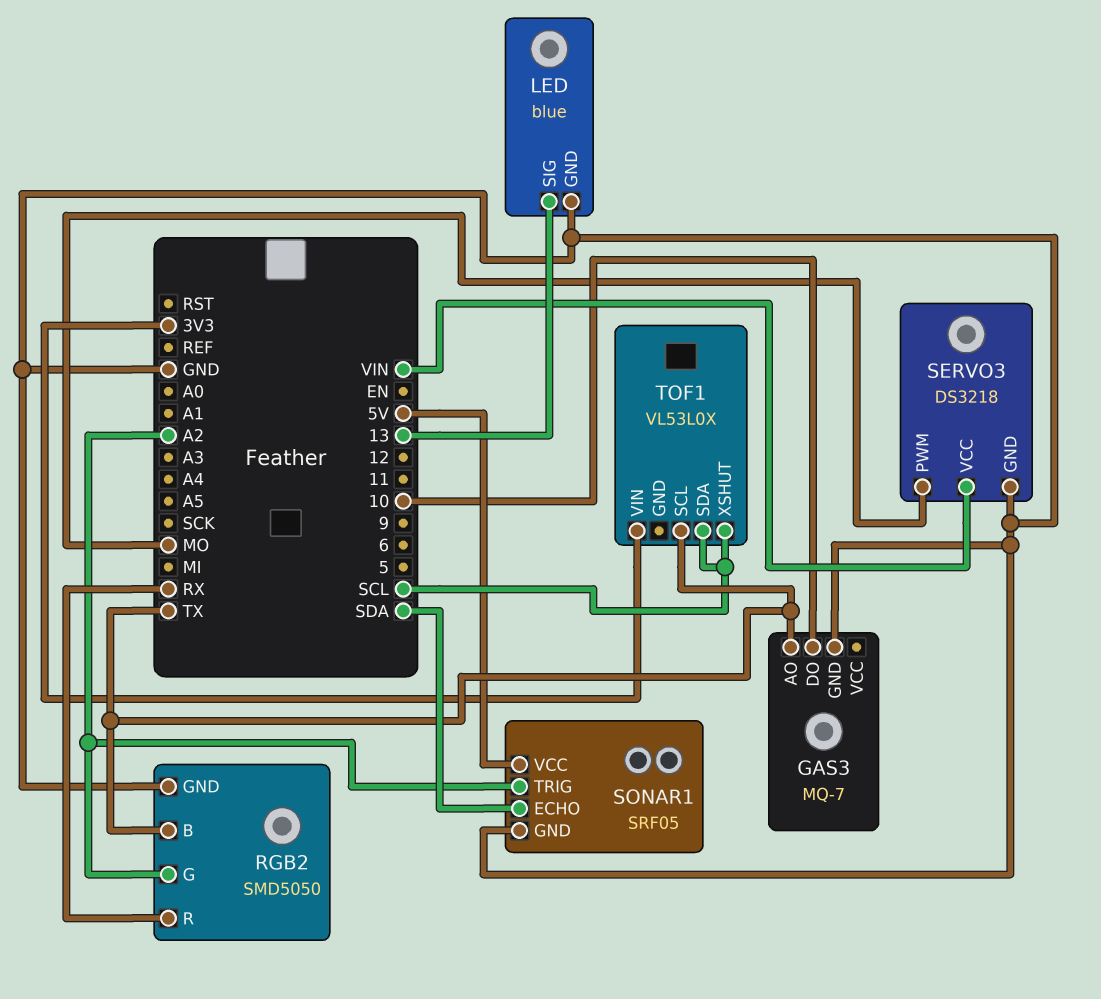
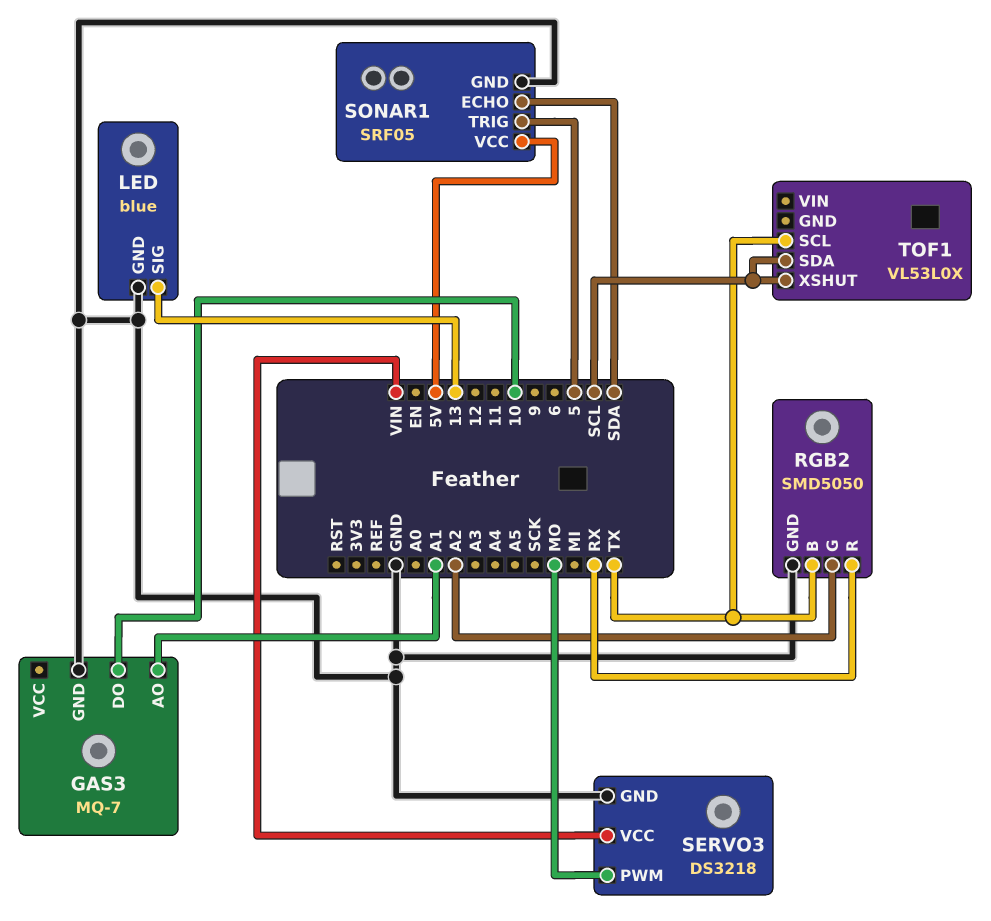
GAS3 pin AO: TX -> A1
SONAR1 pin TRIG: A2 -> 5
TOF1 pin VIN: 3V3 -> none

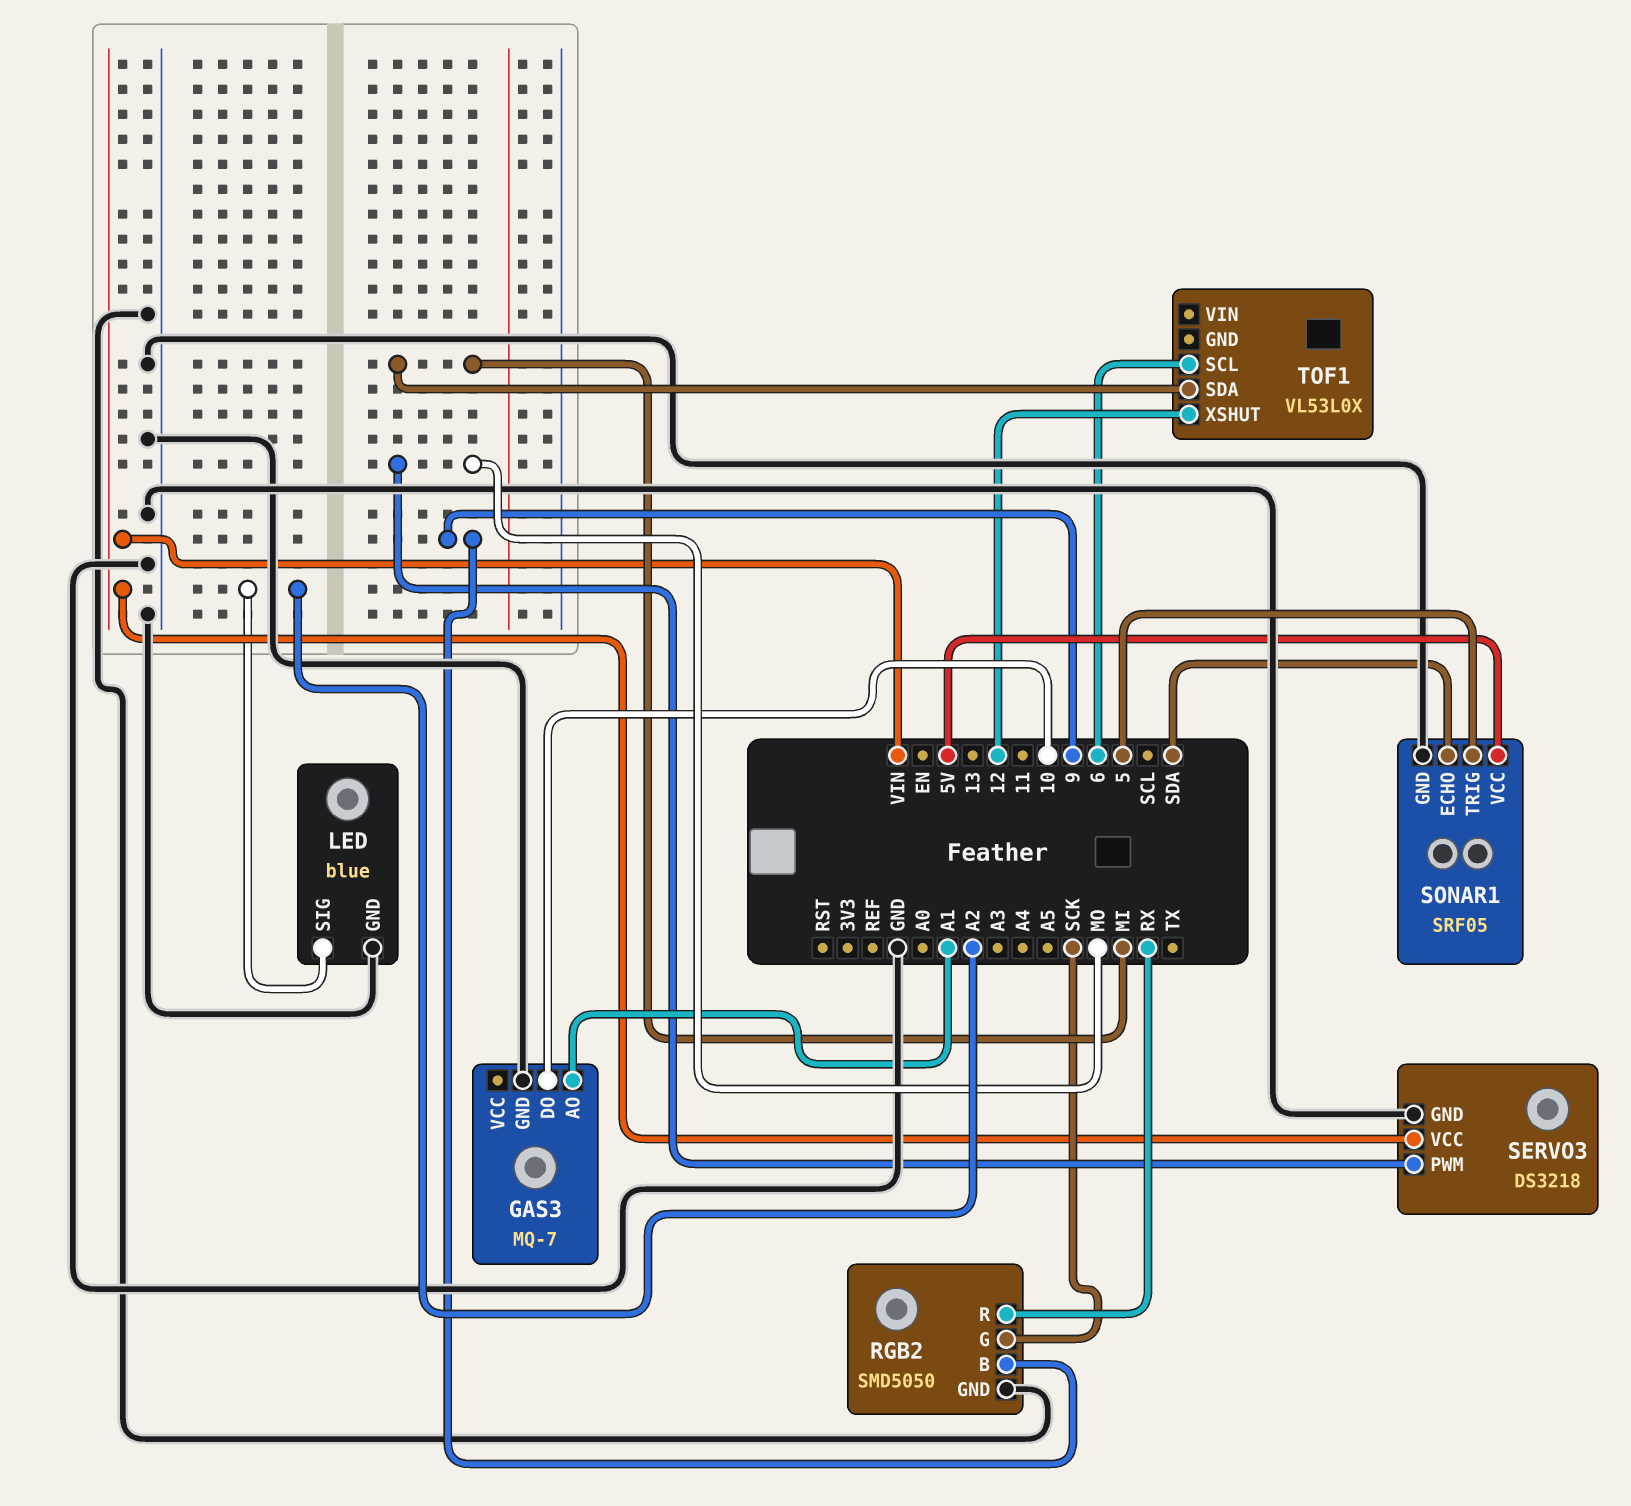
LED pin SIG: 13 -> A2
RGB2 pin B: TX -> 9
RGB2 pin G: A2 -> SCK
TOF1 pin SCL: TX -> 6
TOF1 pin SDA: SCL -> MI
TOF1 pin XSHUT: SCL -> 12

